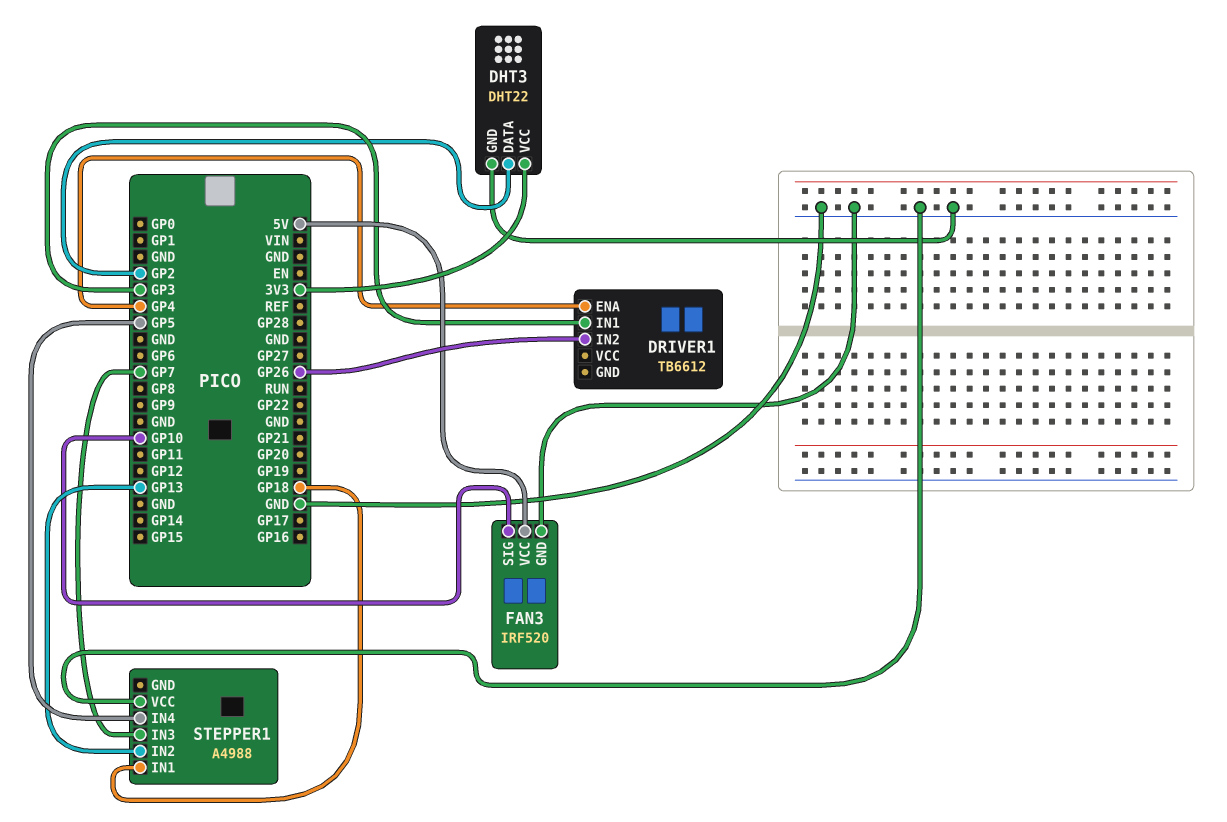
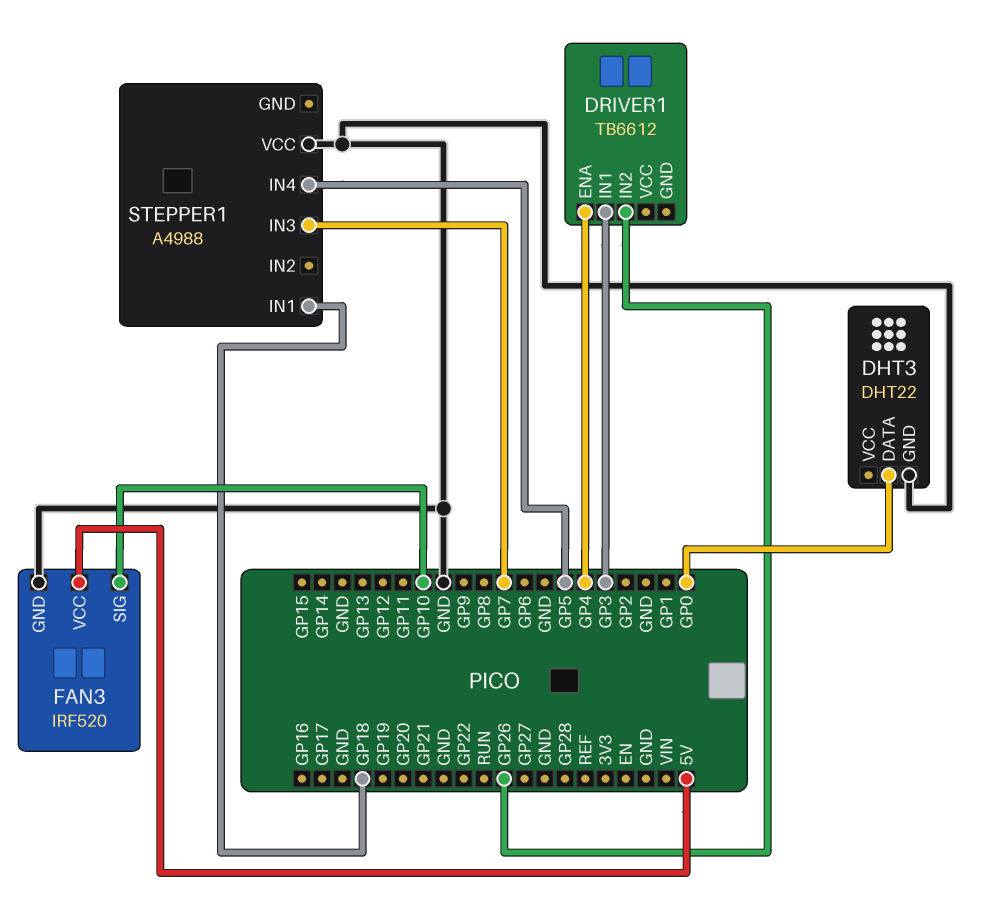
DHT3 pin DATA: GP2 -> GP0
DHT3 pin VCC: 3V3 -> none
STEPPER1 pin IN2: GP13 -> none

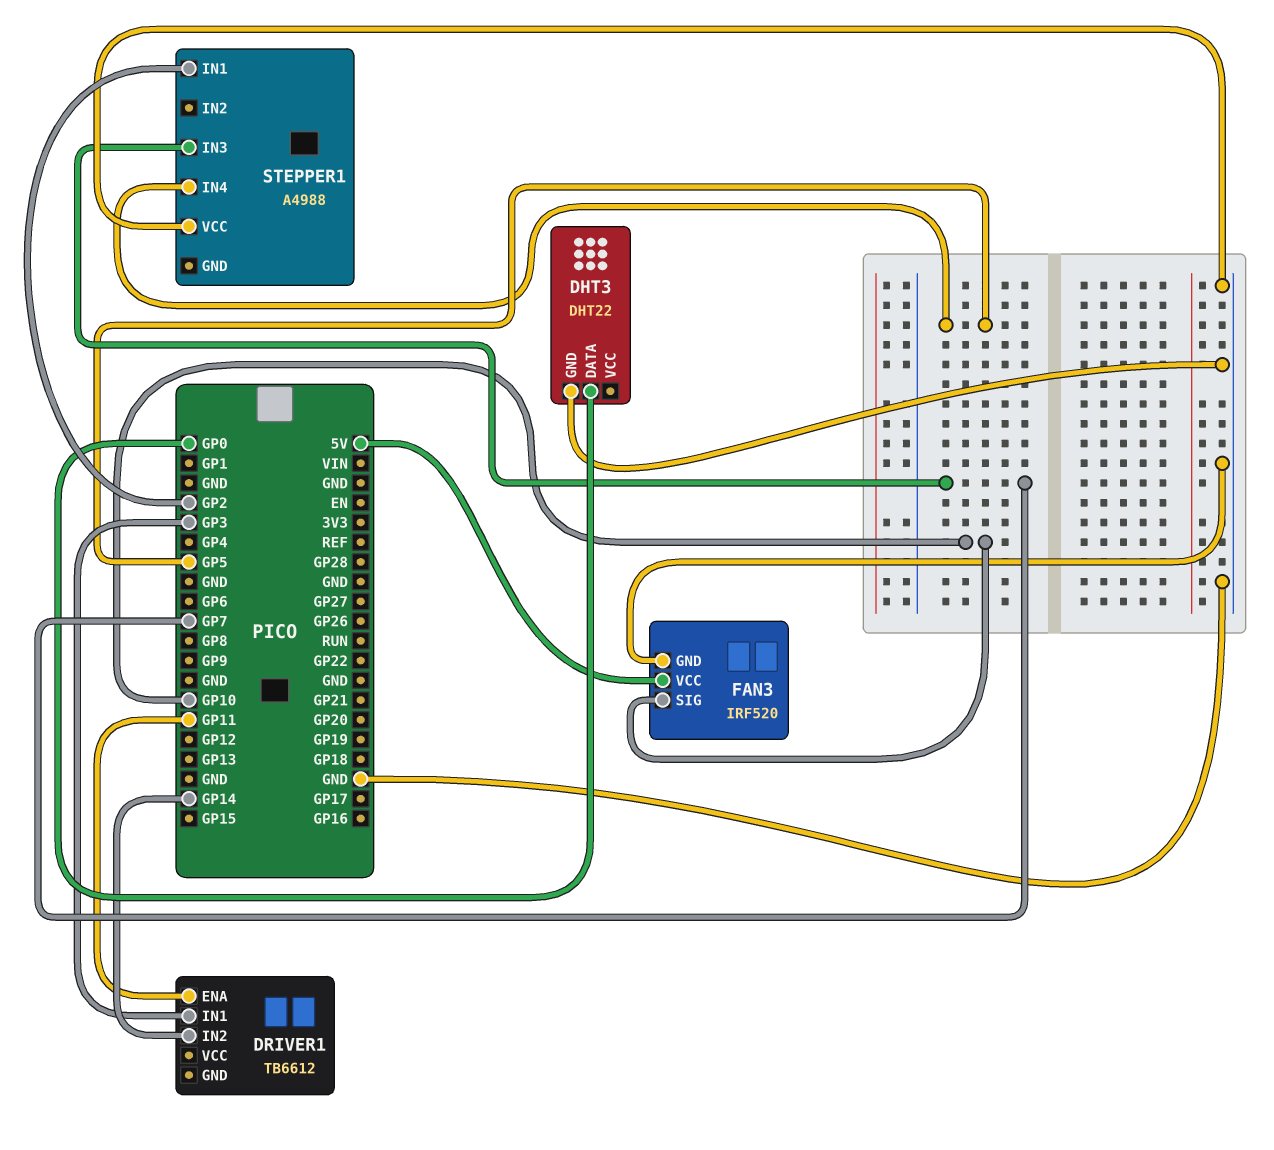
DRIVER1 pin ENA: GP4 -> GP11
DRIVER1 pin IN2: GP26 -> GP14
STEPPER1 pin IN1: GP18 -> GP2

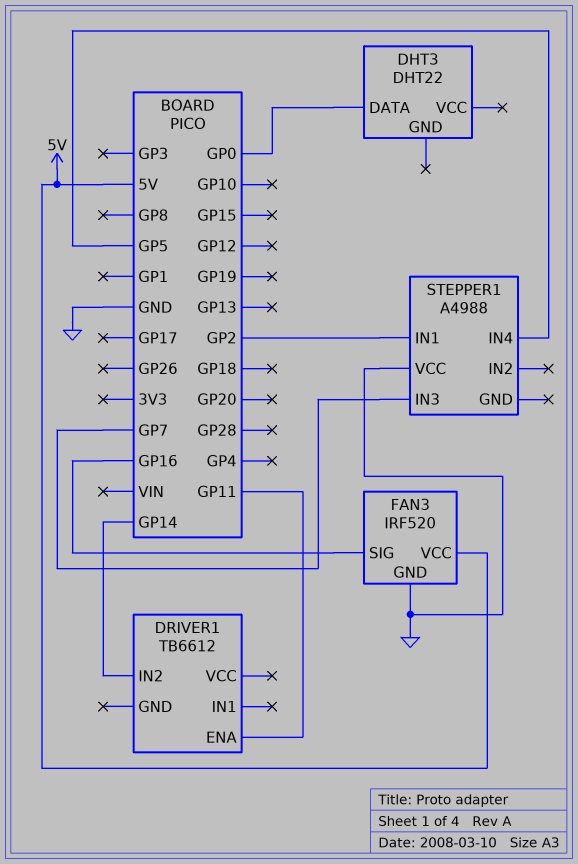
DHT3 pin GND: GND -> none
DRIVER1 pin IN1: GP3 -> none
FAN3 pin SIG: GP10 -> GP16

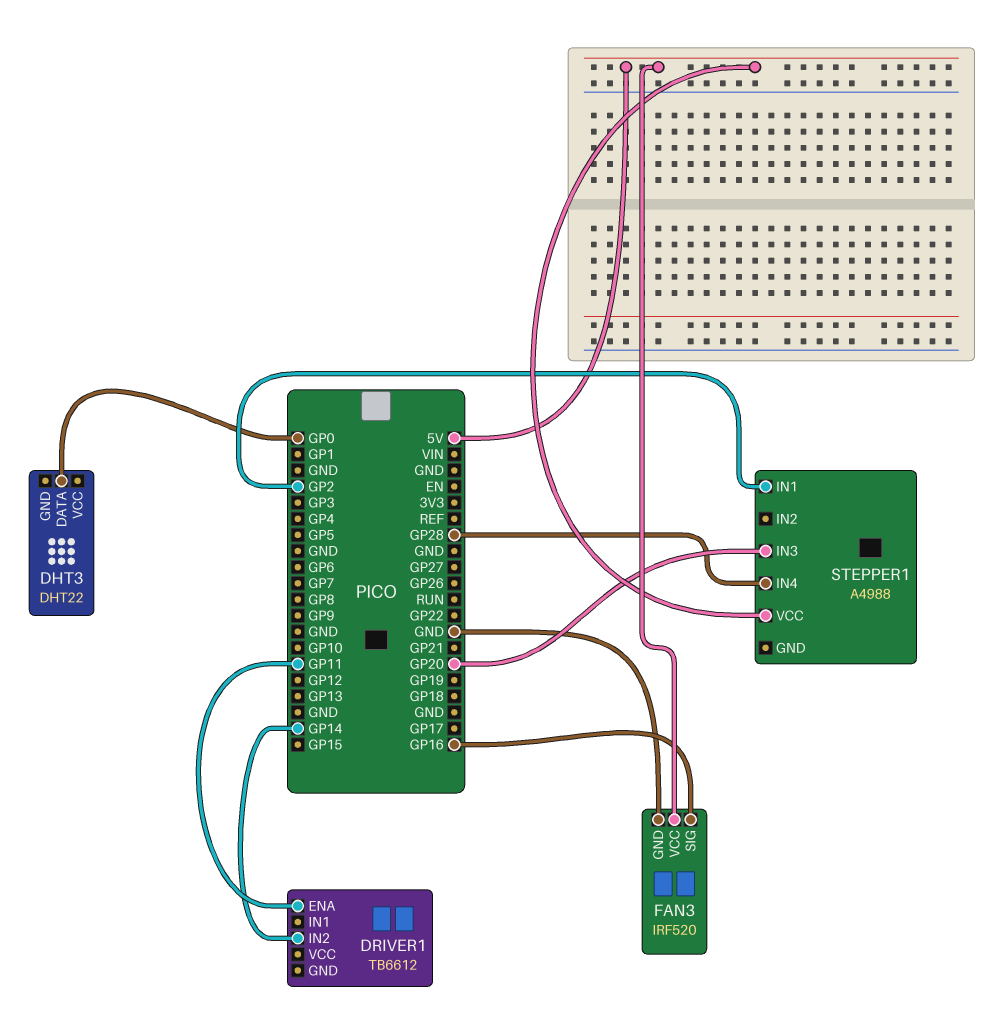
STEPPER1 pin IN3: GP7 -> GP20
STEPPER1 pin IN4: GP5 -> GP28
STEPPER1 pin VCC: GND -> 5V

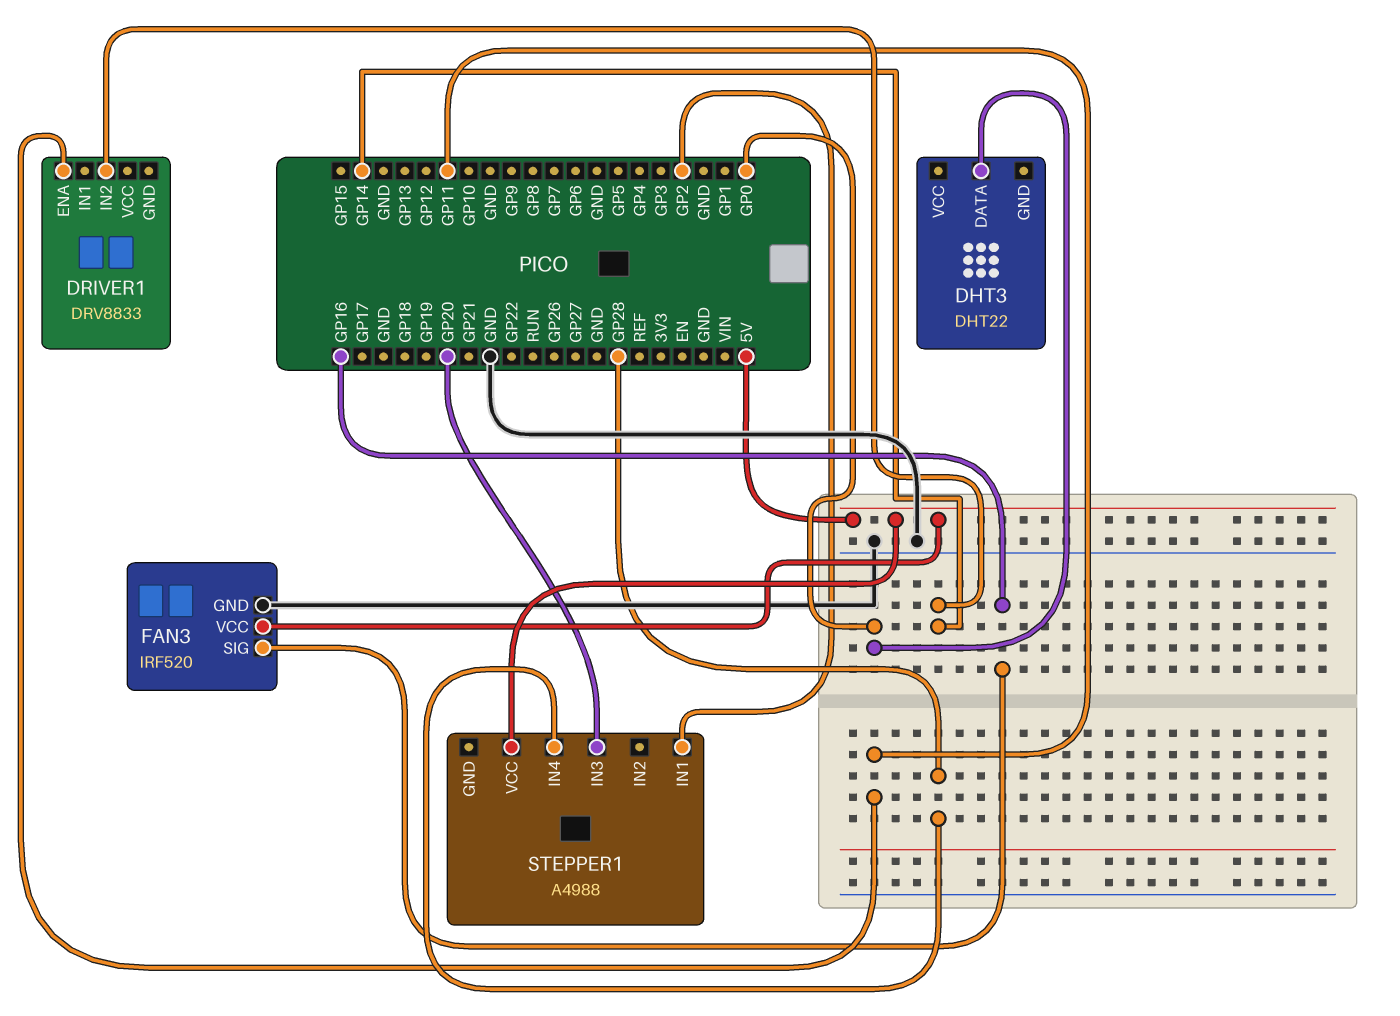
DRIVER1: TB6612 -> DRV8833

